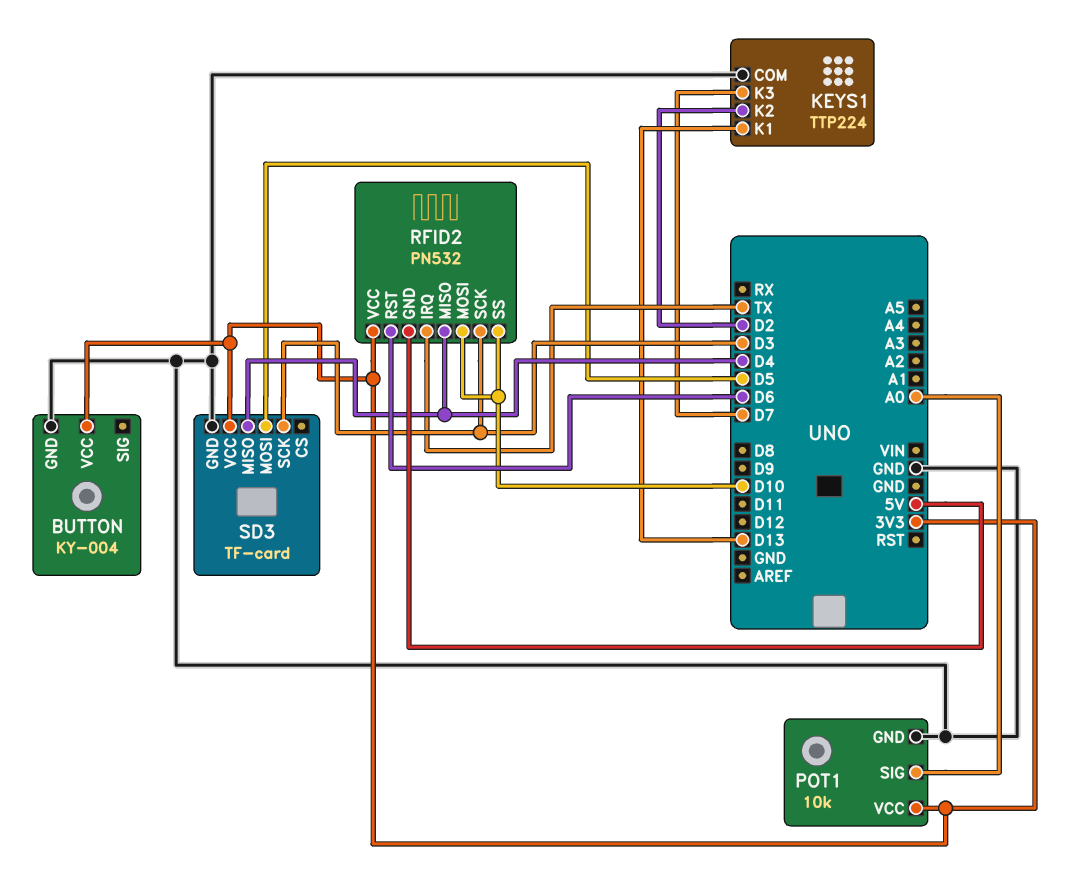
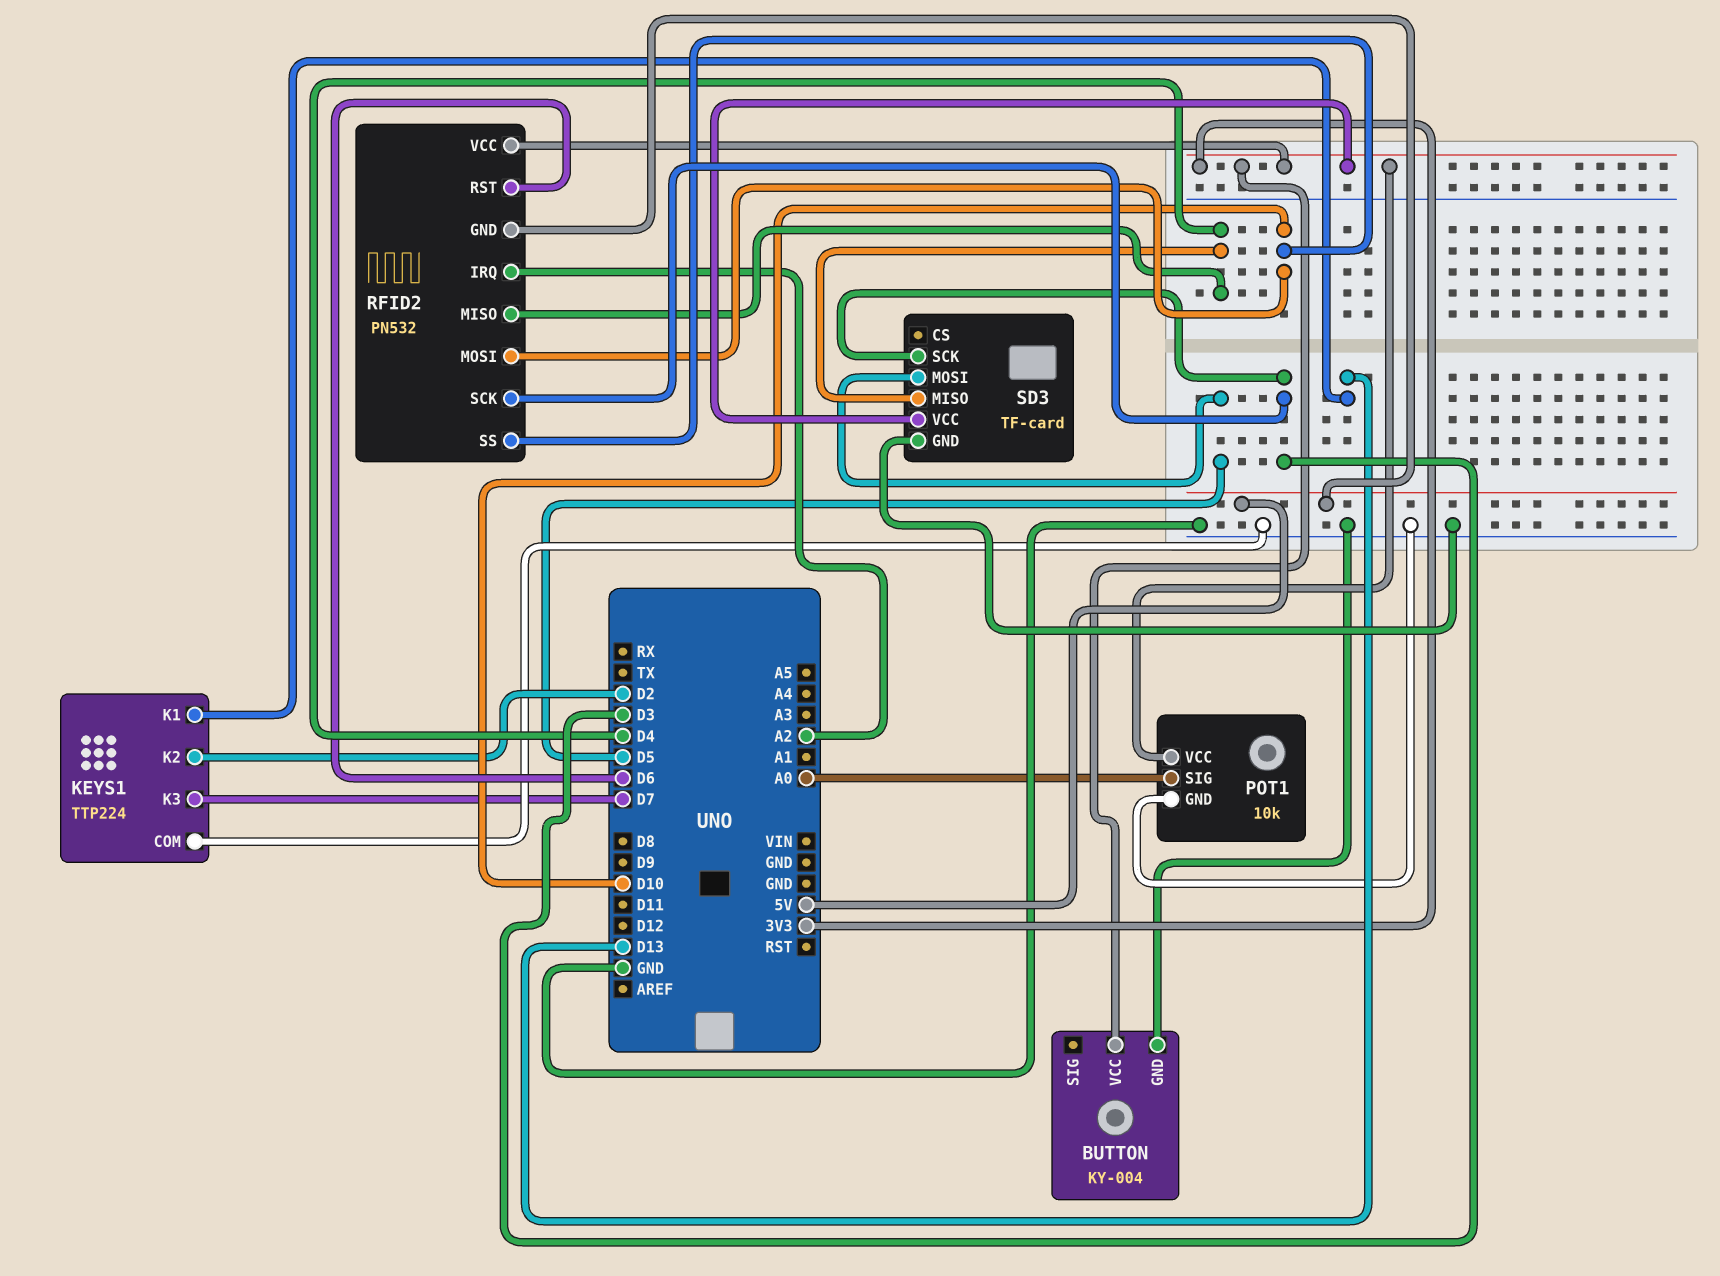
RFID2 pin IRQ: TX -> A2

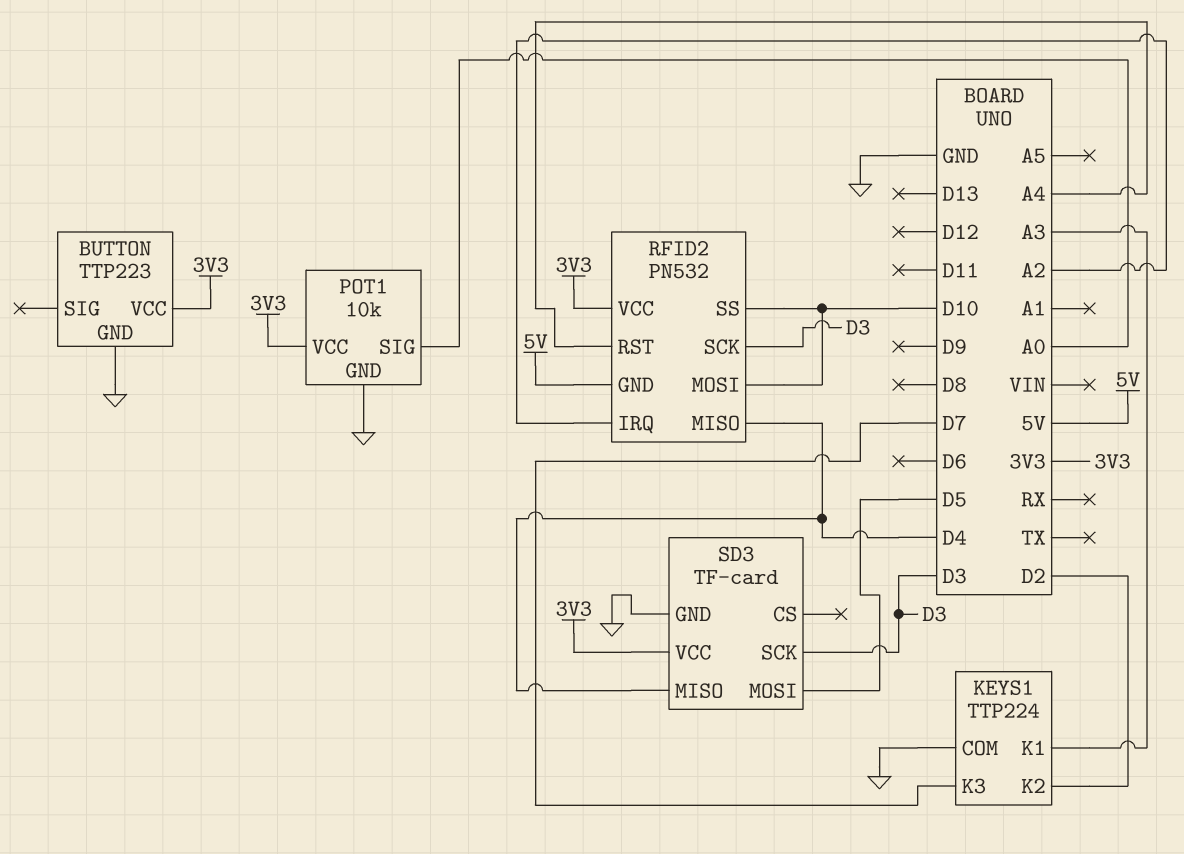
BUTTON: KY-004 -> TTP223
KEYS1 pin K1: D13 -> A3
RFID2 pin RST: D6 -> A4

